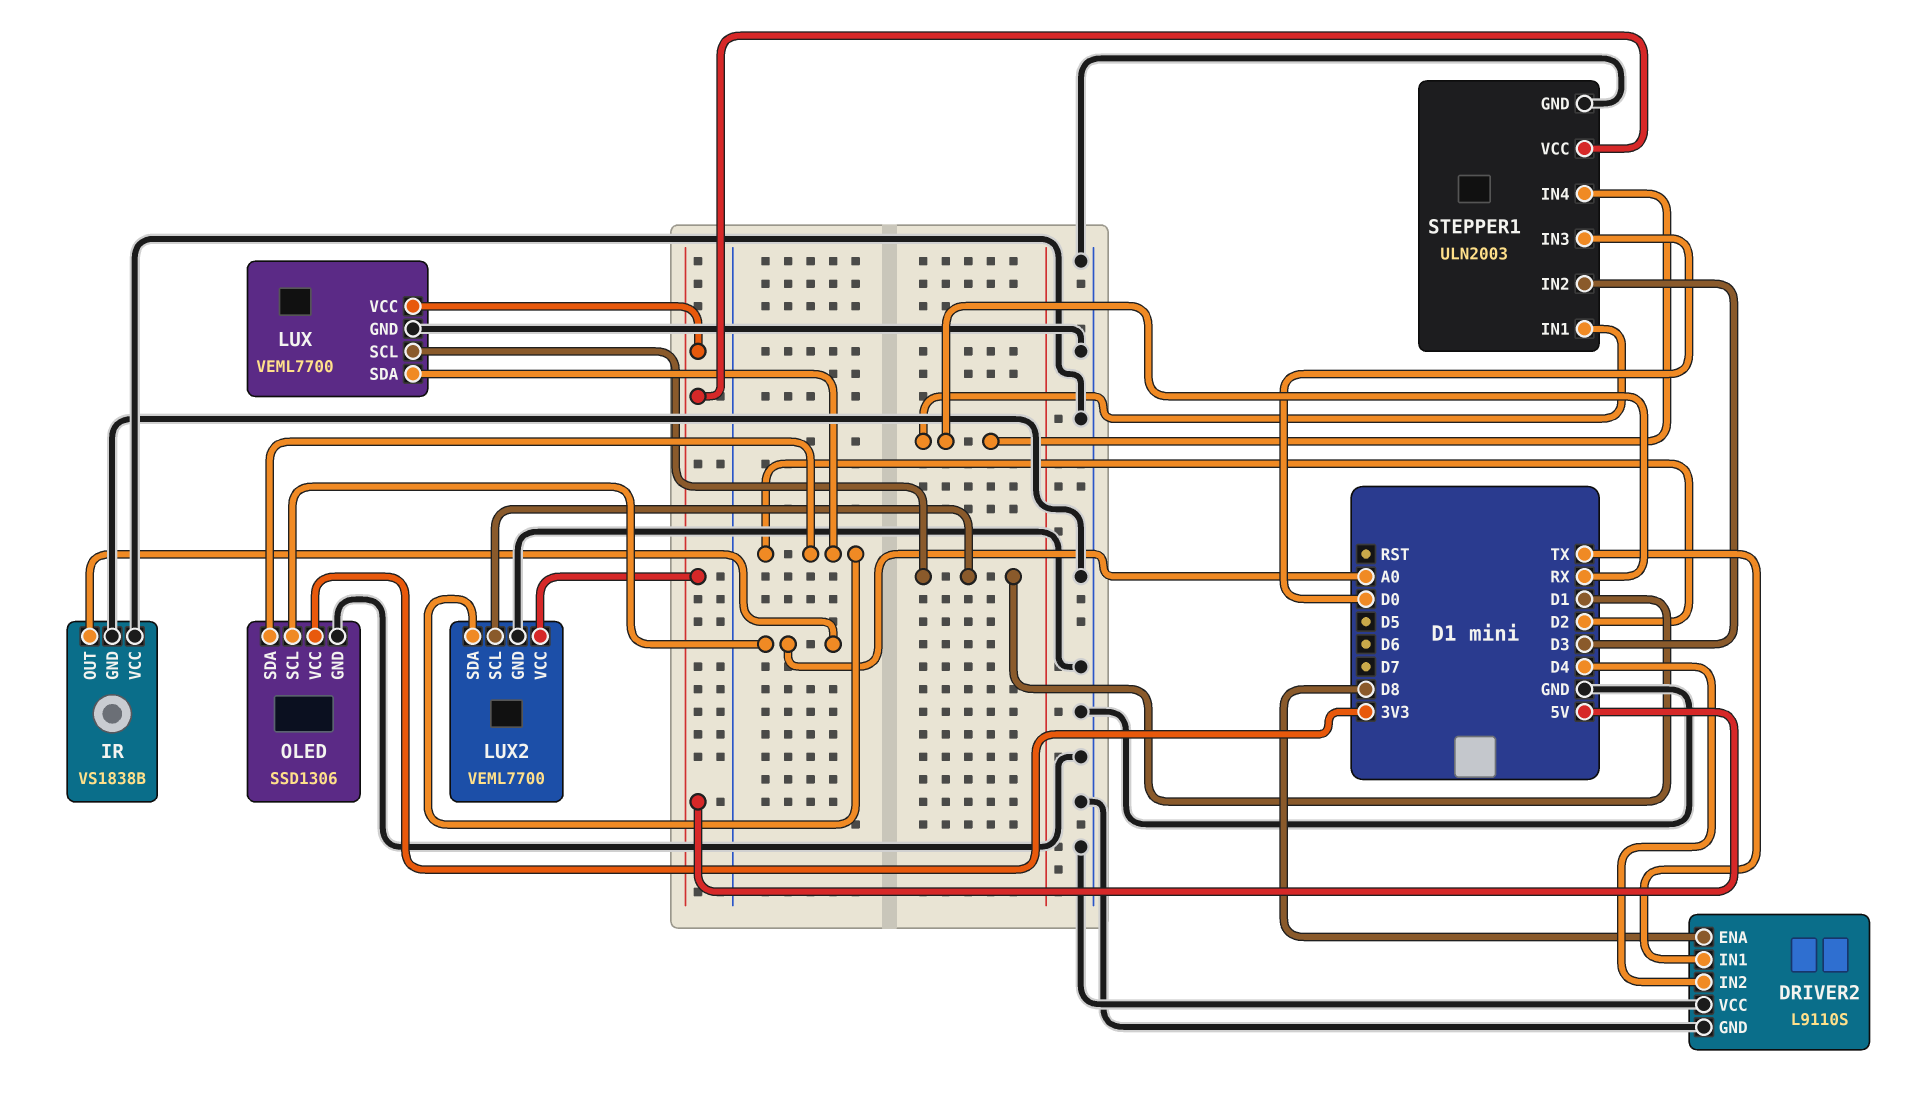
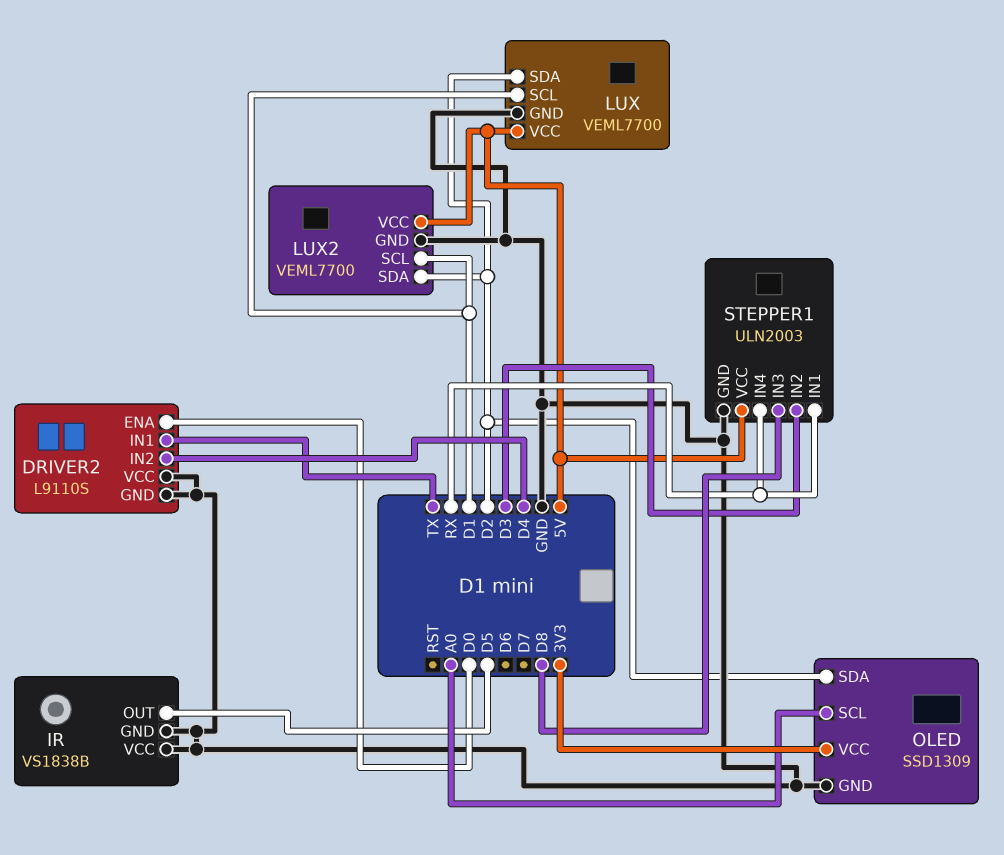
DRIVER2 pin ENA: D8 -> D0
IR pin OUT: A0 -> D5
OLED: SSD1306 -> SSD1309
STEPPER1 pin IN3: D0 -> D8

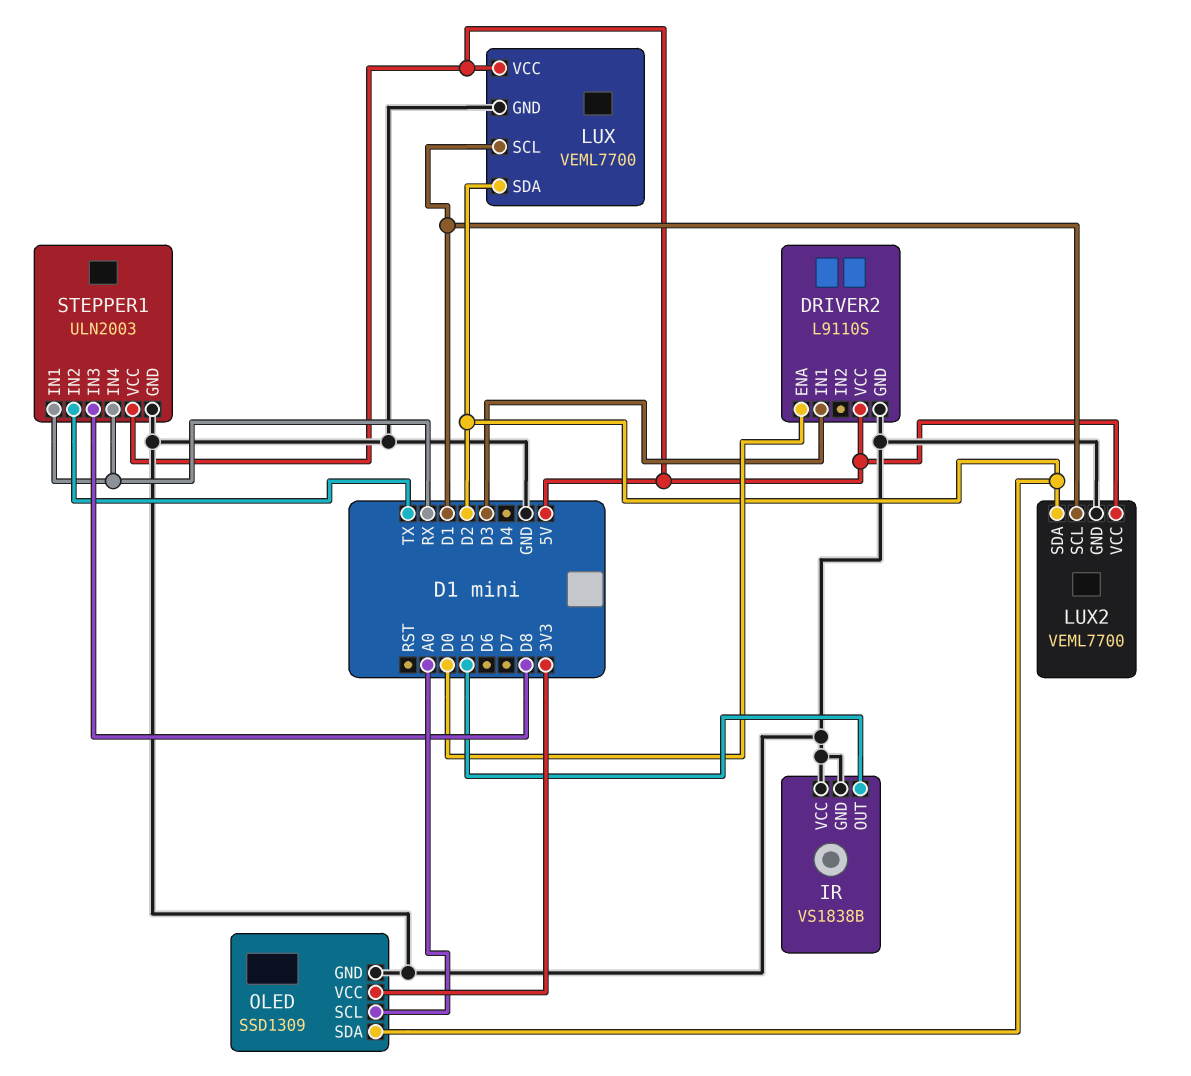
DRIVER2 pin IN1: TX -> D3
DRIVER2 pin IN2: D4 -> none
DRIVER2 pin VCC: GND -> 5V
STEPPER1 pin IN2: D3 -> TX

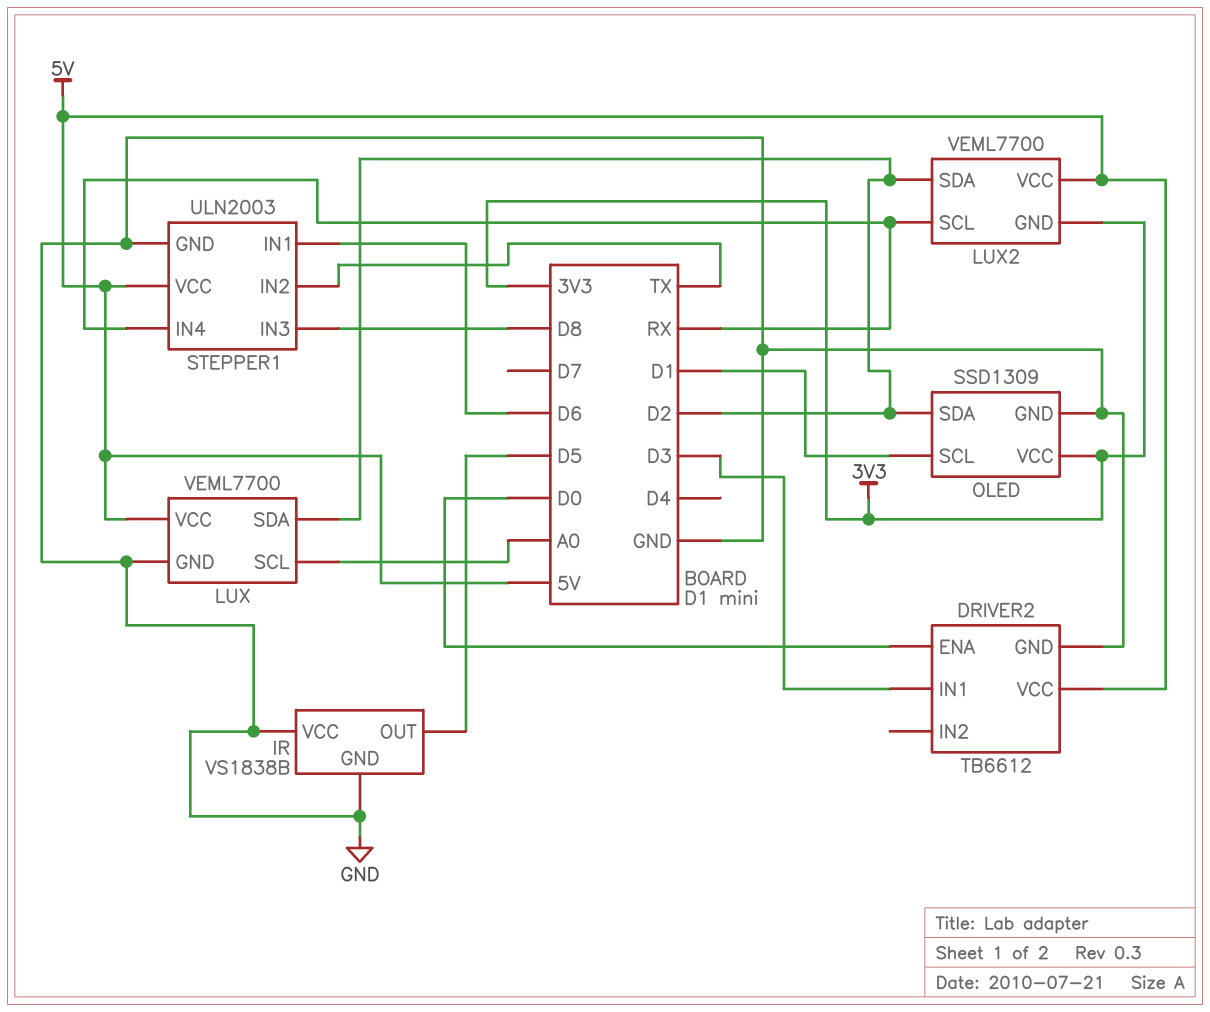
DRIVER2: L9110S -> TB6612
LUX pin SCL: D1 -> A0
LUX2 pin GND: GND -> 3V3
LUX2 pin SCL: D1 -> RX
OLED pin SCL: A0 -> D1
STEPPER1 pin IN1: RX -> D6

